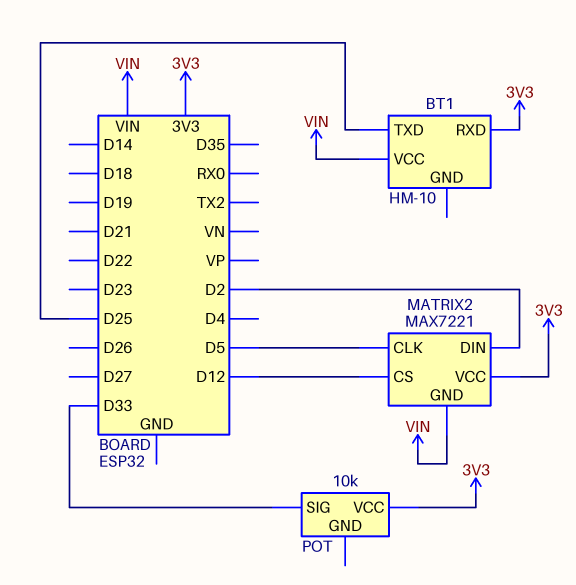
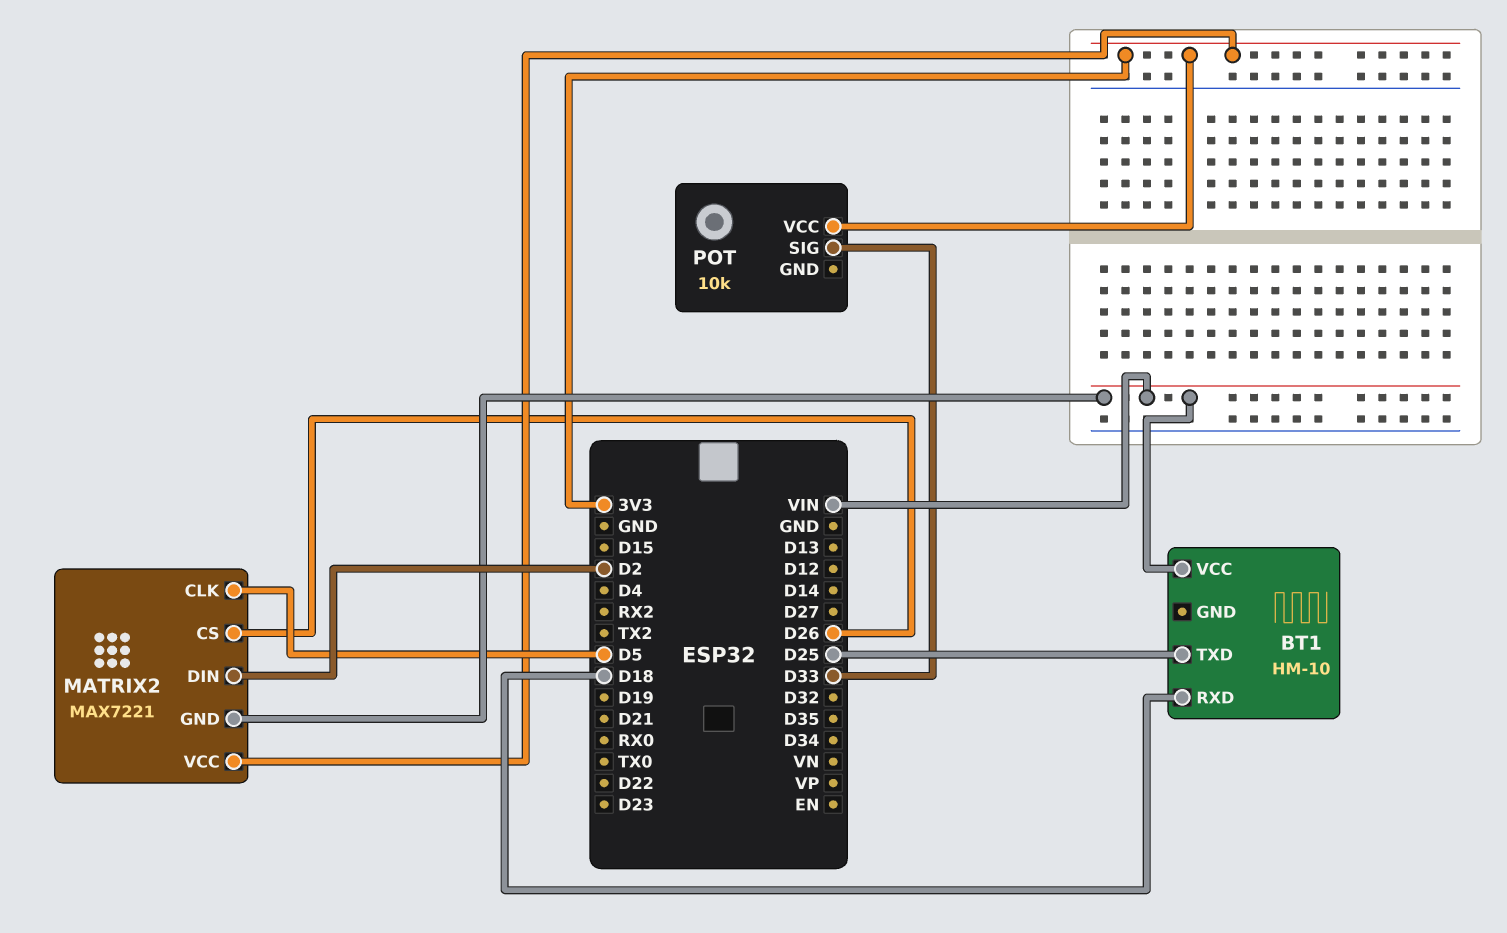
BT1 pin RXD: 3V3 -> D18
MATRIX2 pin CS: D12 -> D26

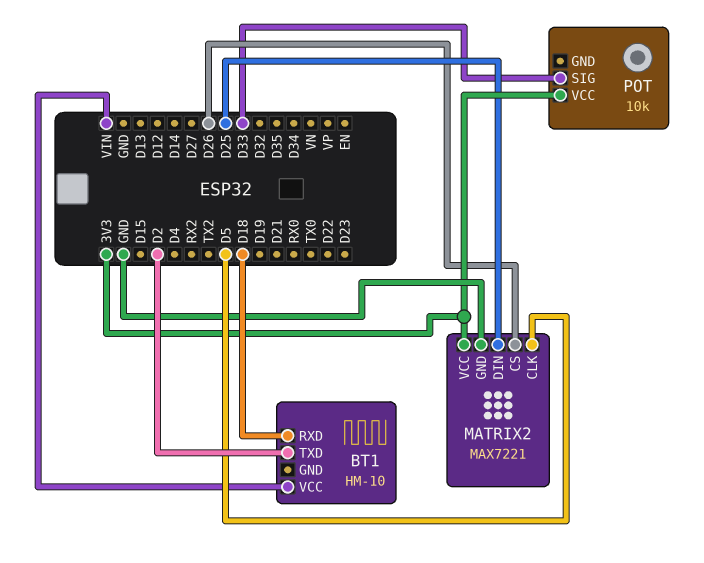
BT1 pin TXD: D25 -> D2
MATRIX2 pin DIN: D2 -> D25
MATRIX2 pin GND: VIN -> GND

